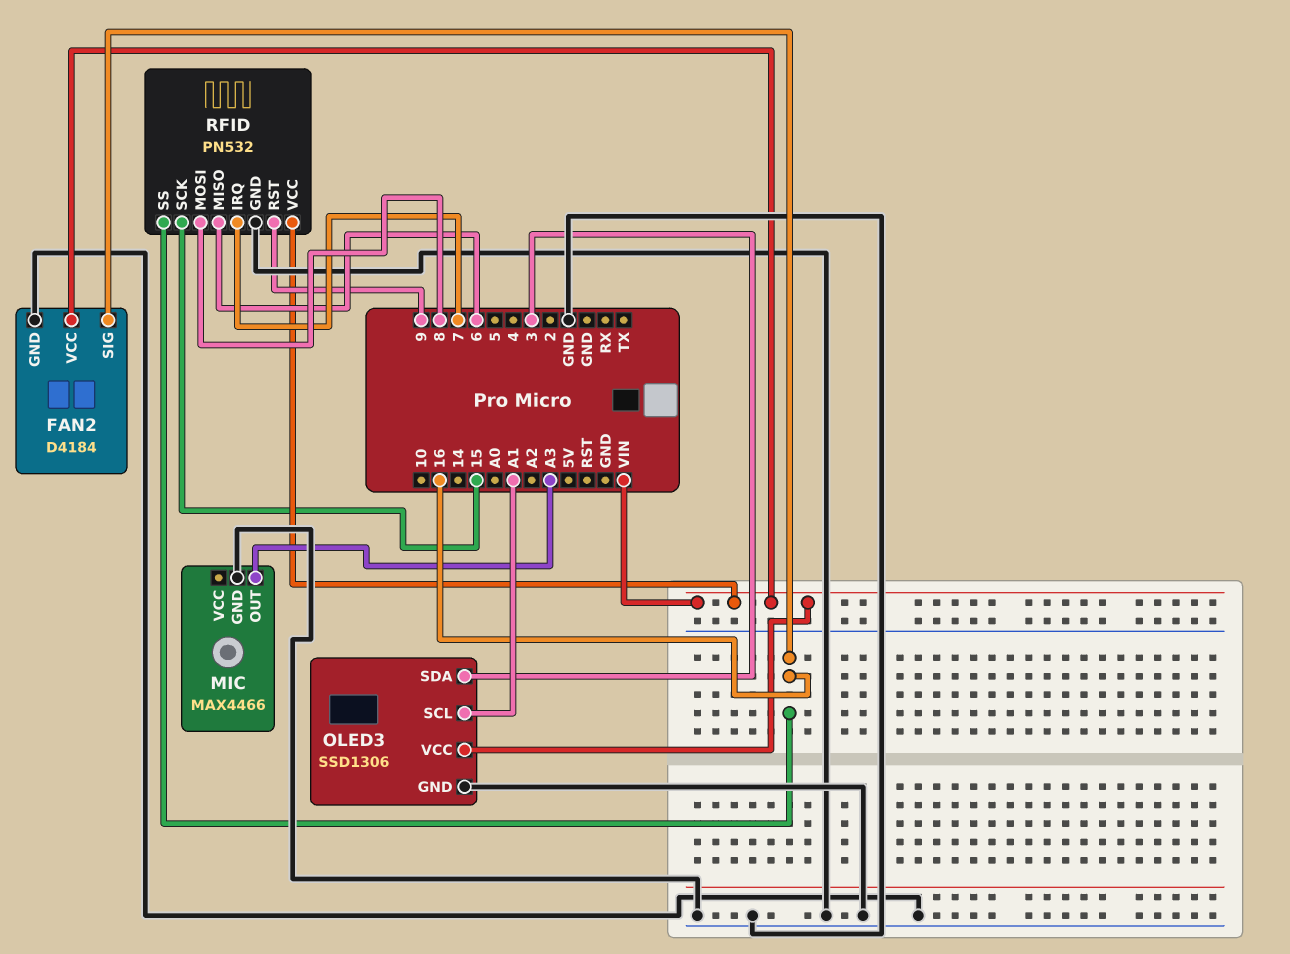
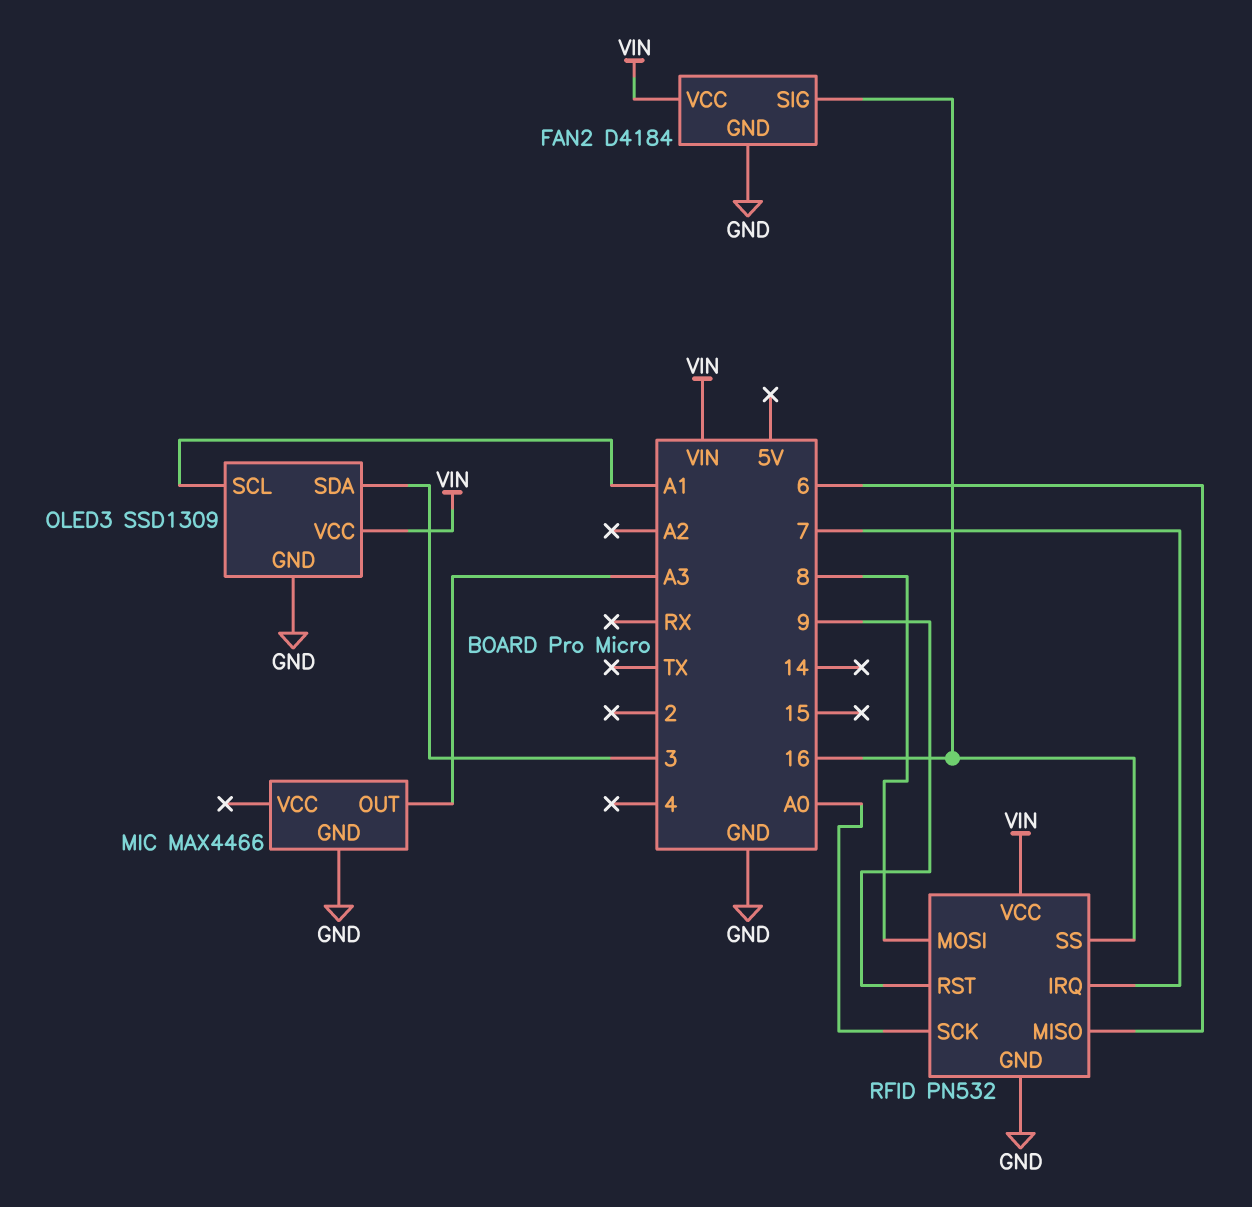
OLED3: SSD1306 -> SSD1309
RFID pin SCK: 15 -> A0

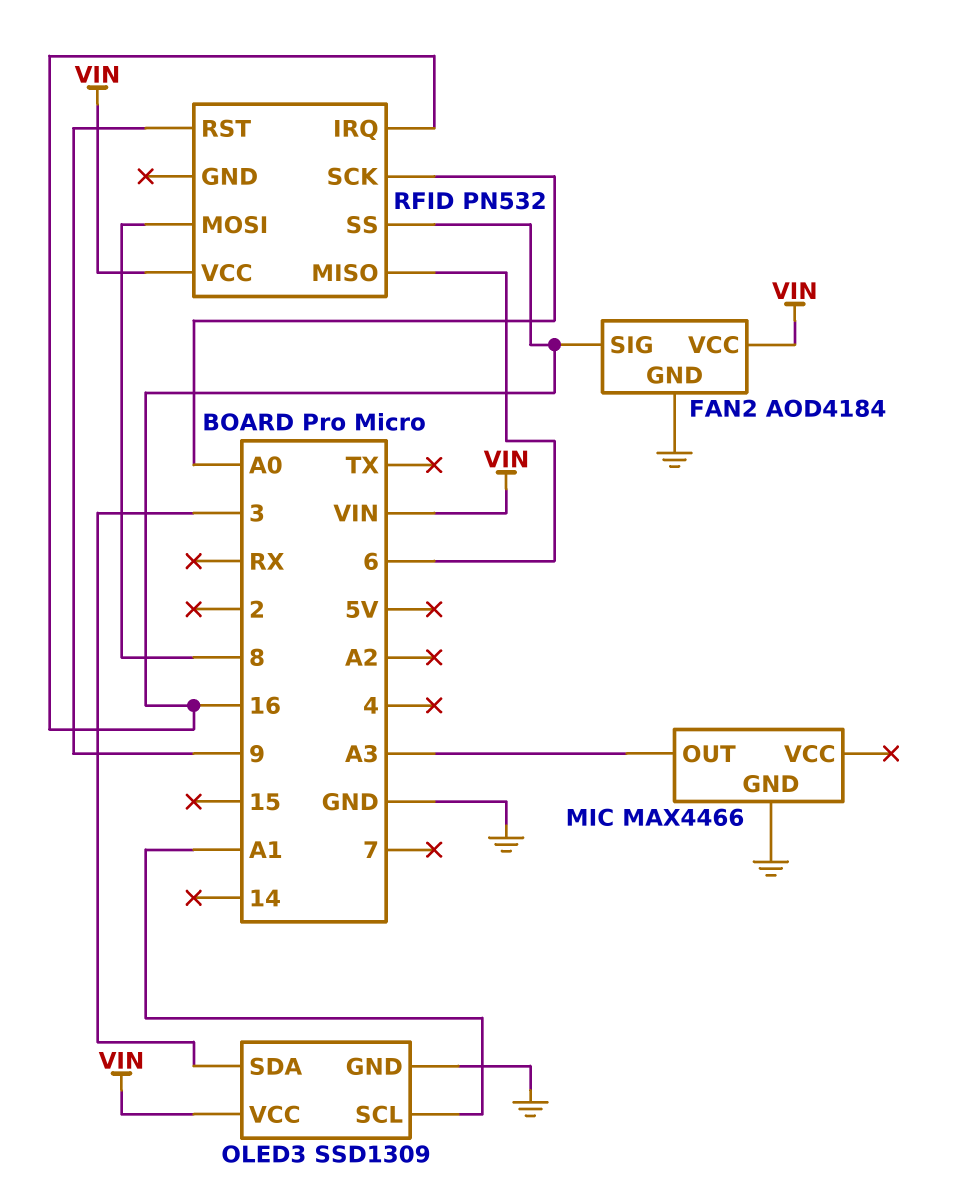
FAN2: D4184 -> AOD4184
RFID pin GND: GND -> none
RFID pin IRQ: 7 -> 16

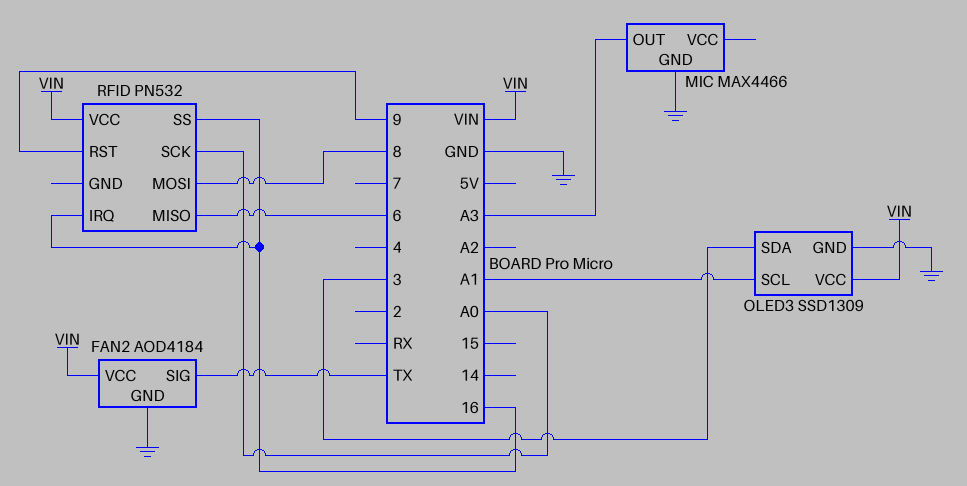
FAN2 pin SIG: 16 -> TX

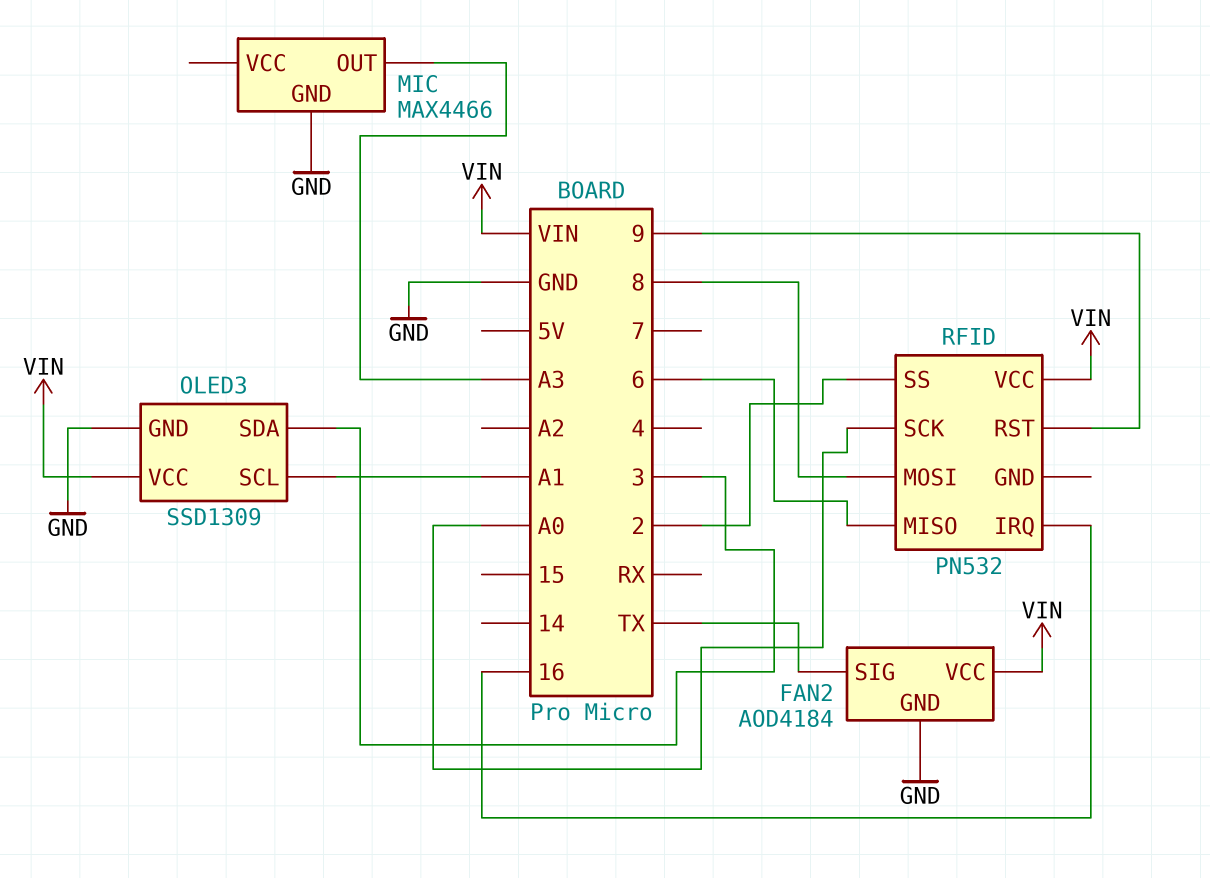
RFID pin SS: 16 -> 2

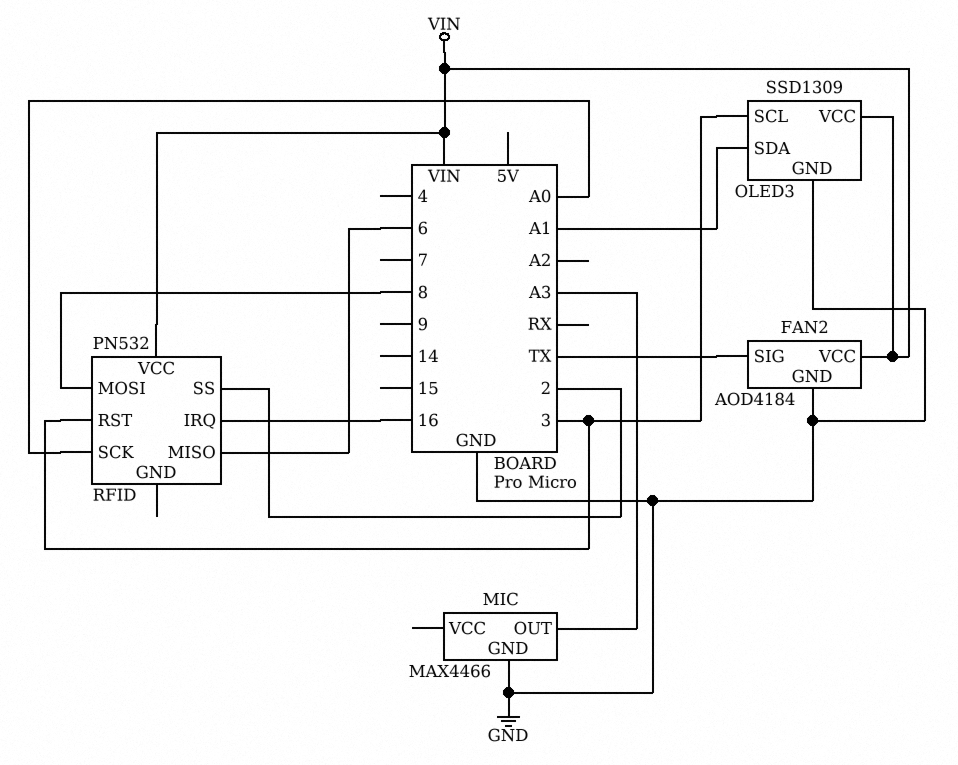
OLED3 pin SCL: A1 -> 3
OLED3 pin SDA: 3 -> A1
RFID pin RST: 9 -> 3

